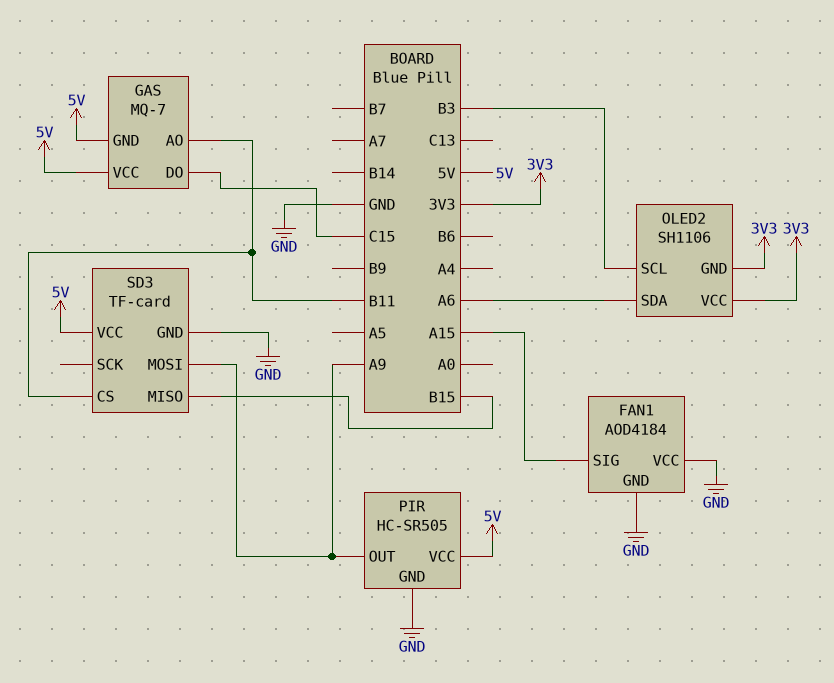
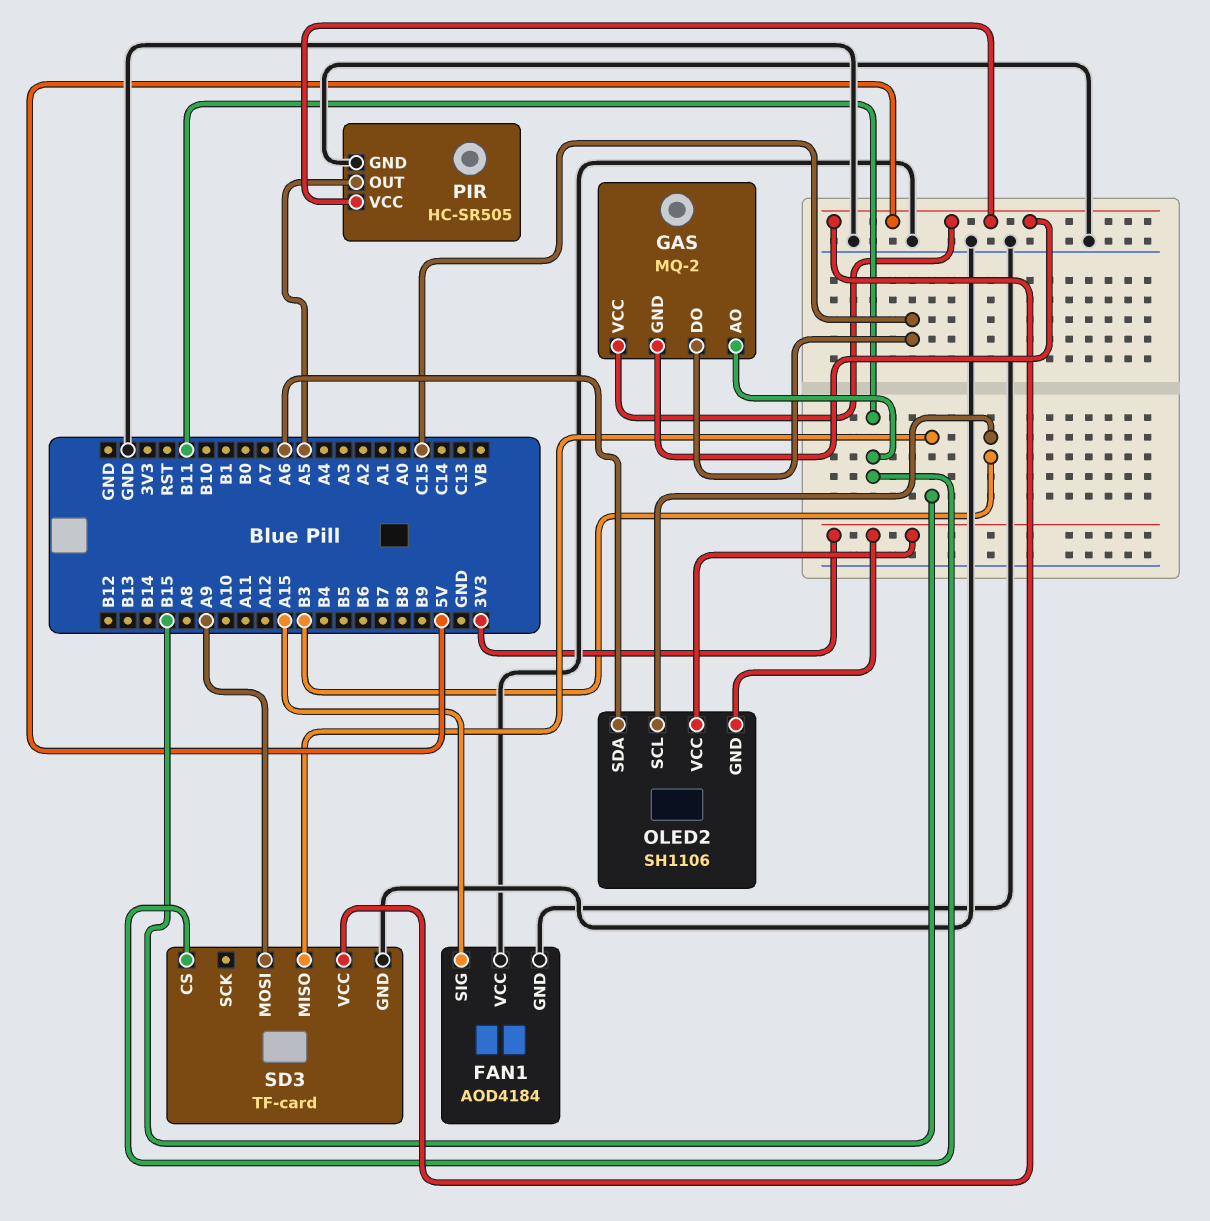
GAS: MQ-7 -> MQ-2
PIR pin OUT: A9 -> A5

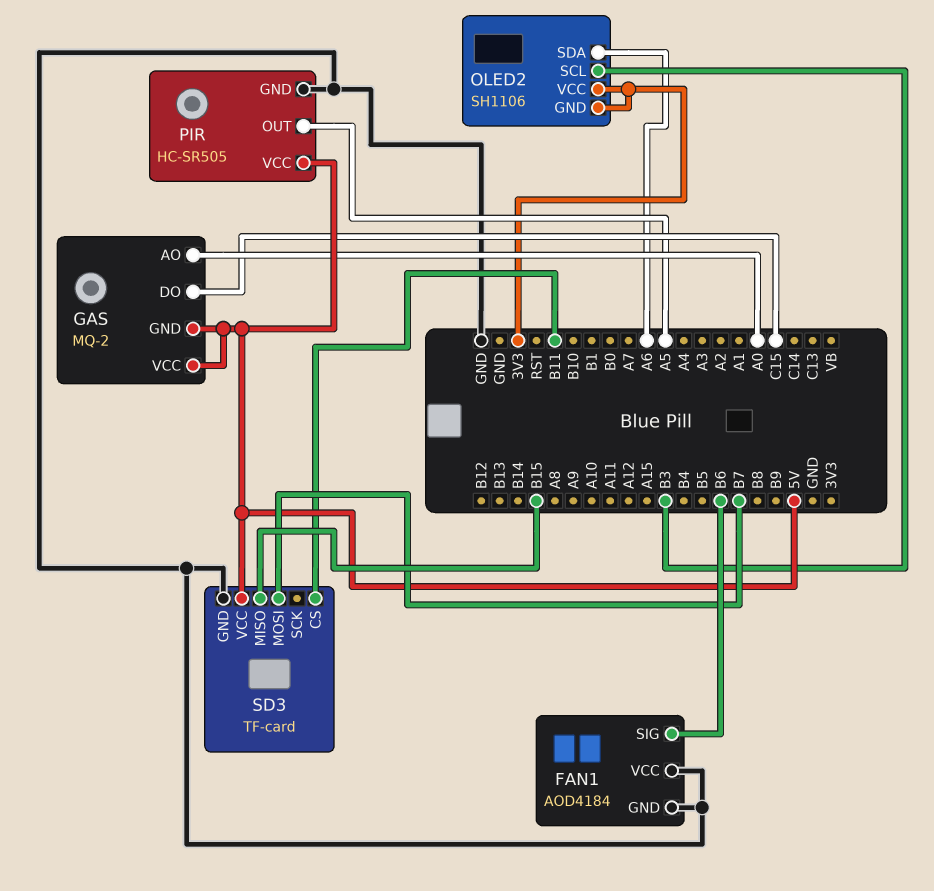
FAN1 pin SIG: A15 -> B6
GAS pin AO: B11 -> A0
SD3 pin MOSI: A9 -> B7

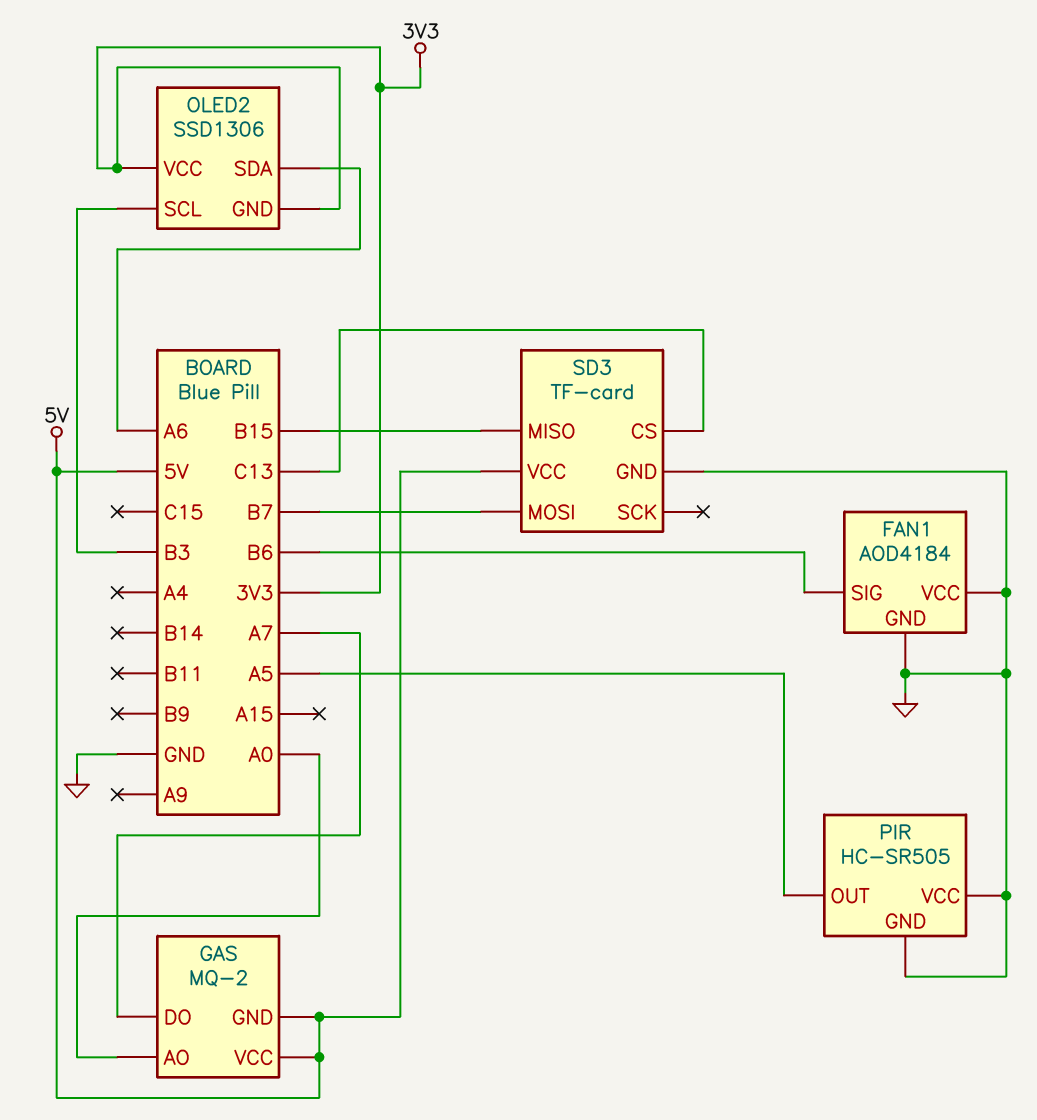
GAS pin DO: C15 -> A7
OLED2: SH1106 -> SSD1306
PIR pin VCC: 5V -> GND
SD3 pin CS: B11 -> C13

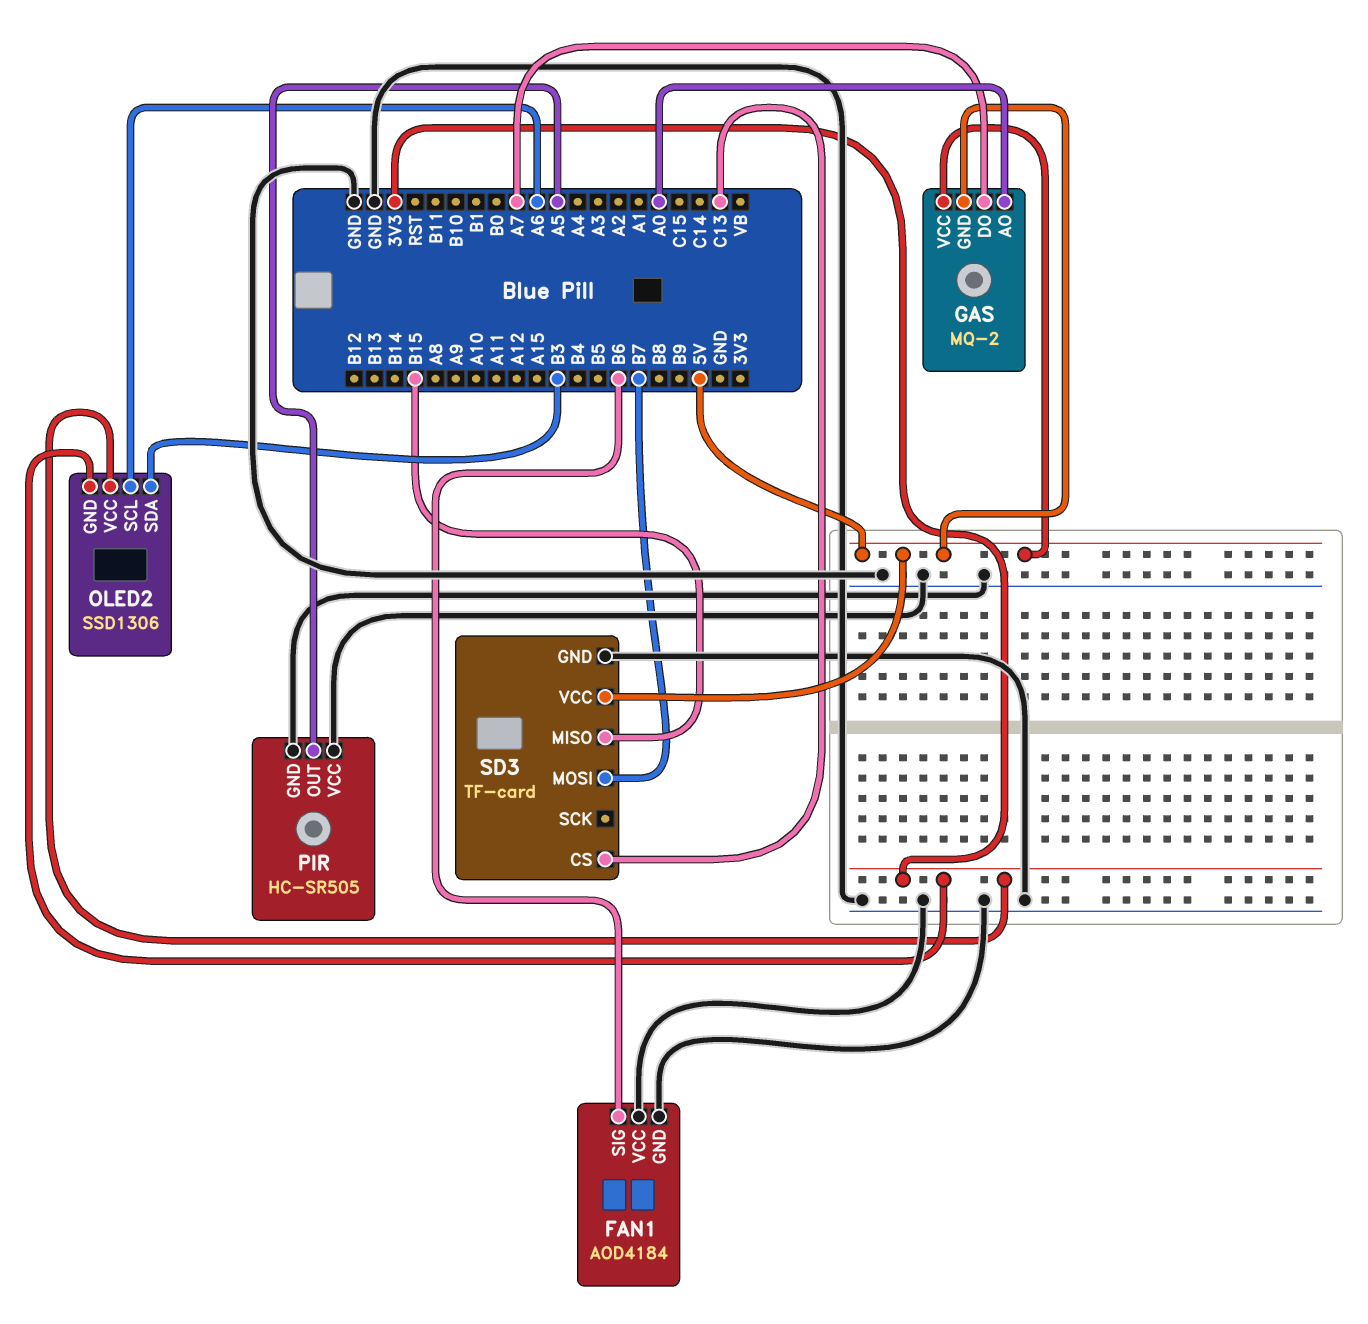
OLED2 pin SCL: B3 -> A6
OLED2 pin SDA: A6 -> B3

